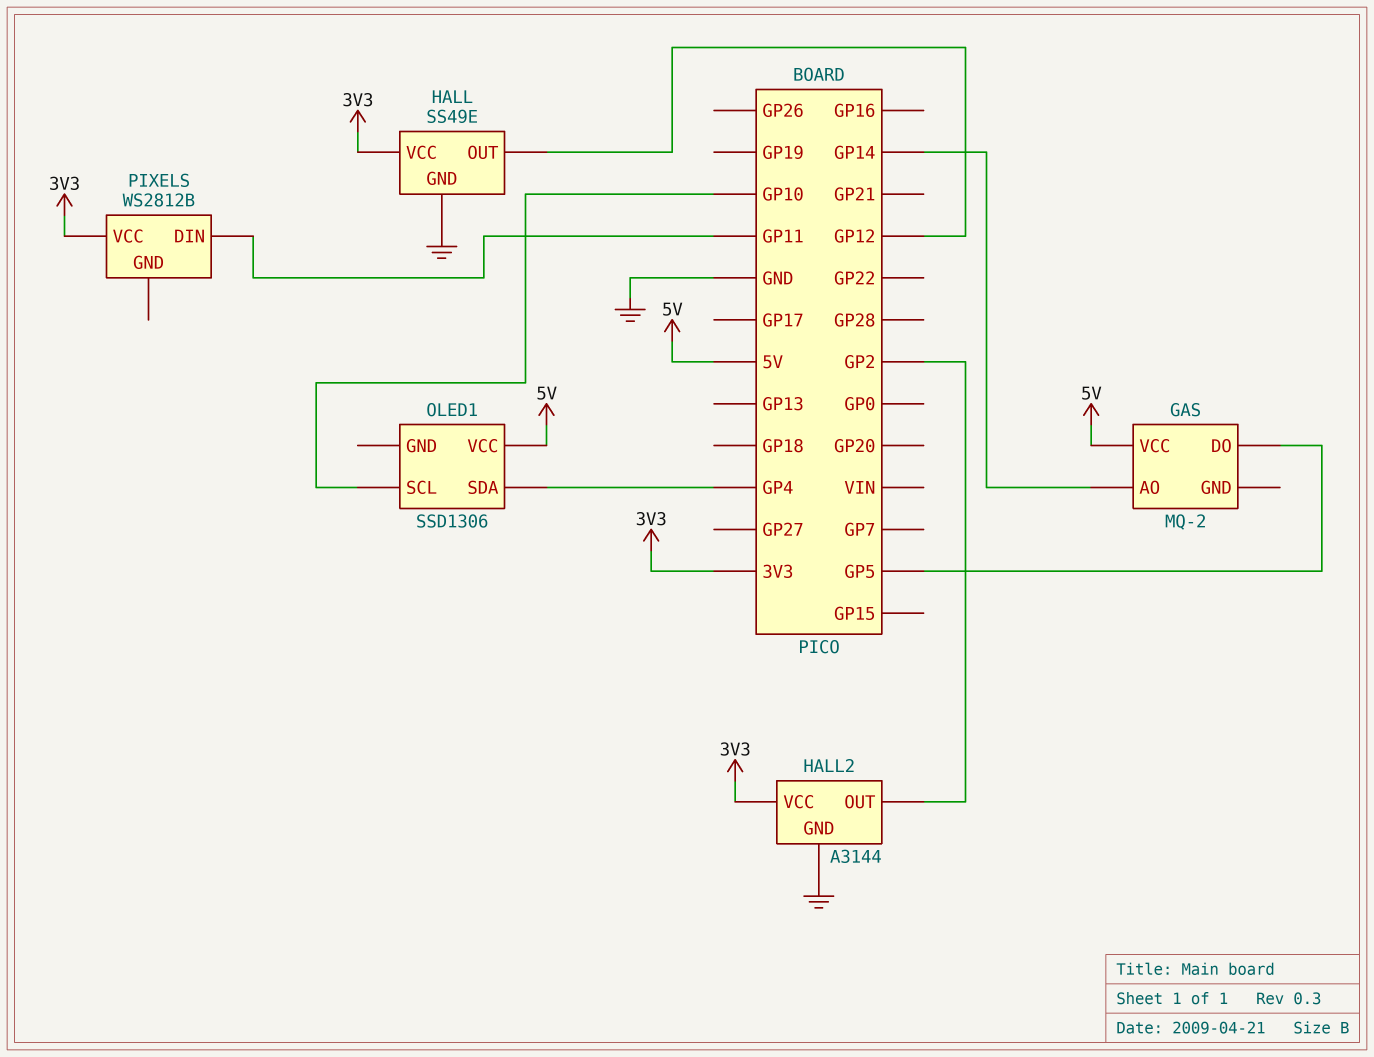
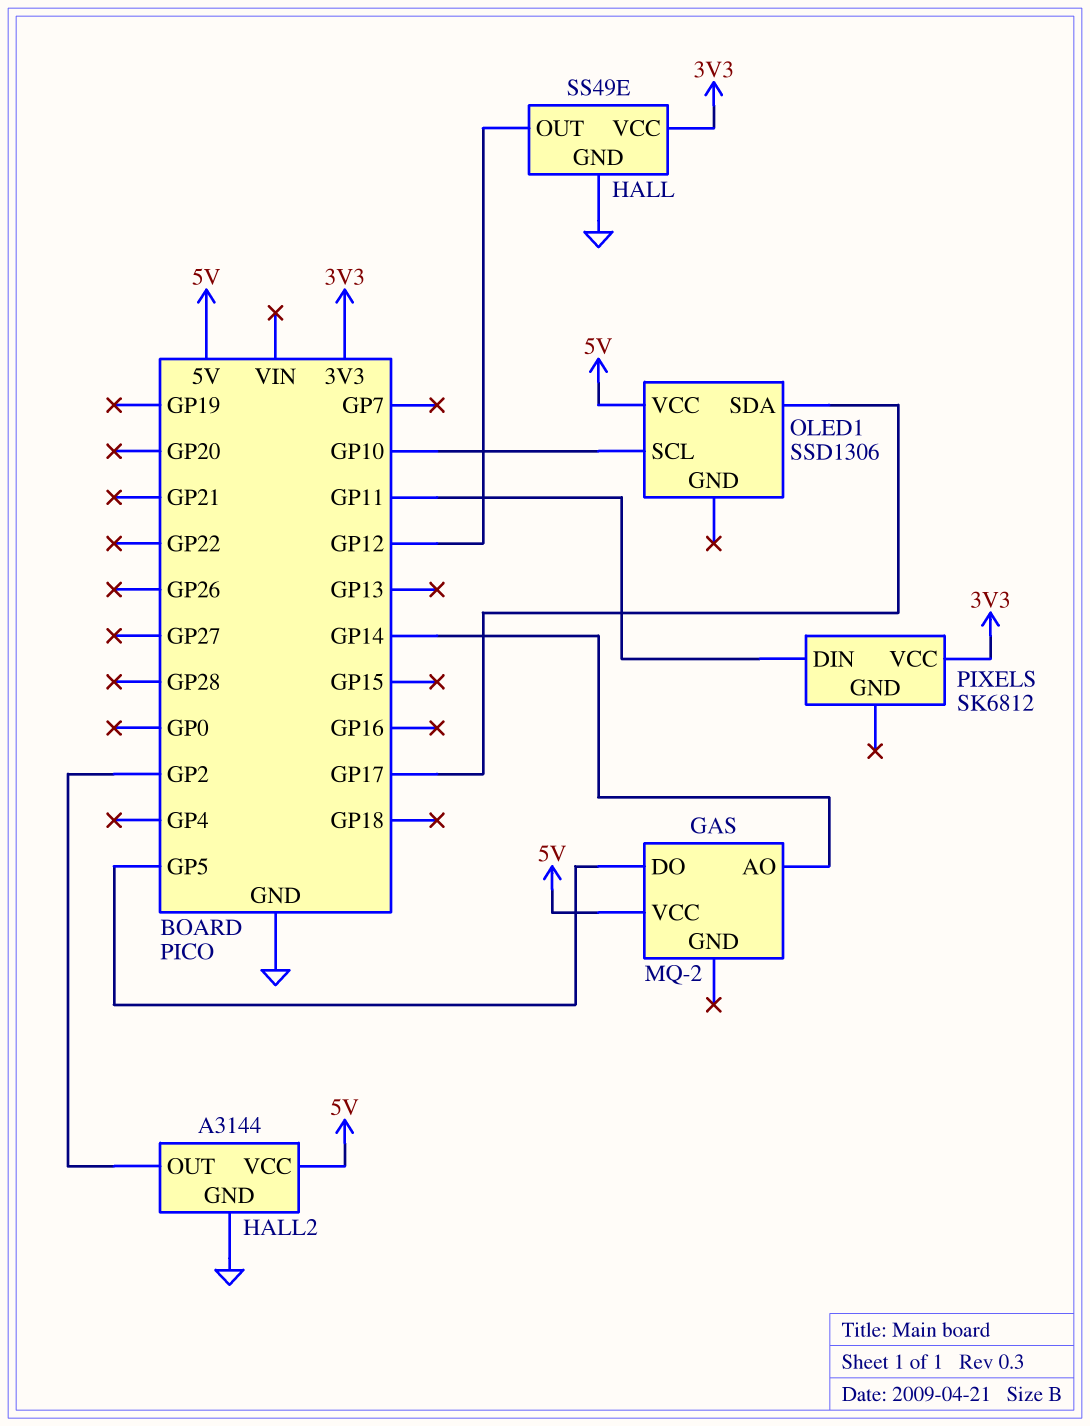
HALL2 pin VCC: 3V3 -> 5V
OLED1 pin SDA: GP4 -> GP17
PIXELS: WS2812B -> SK6812

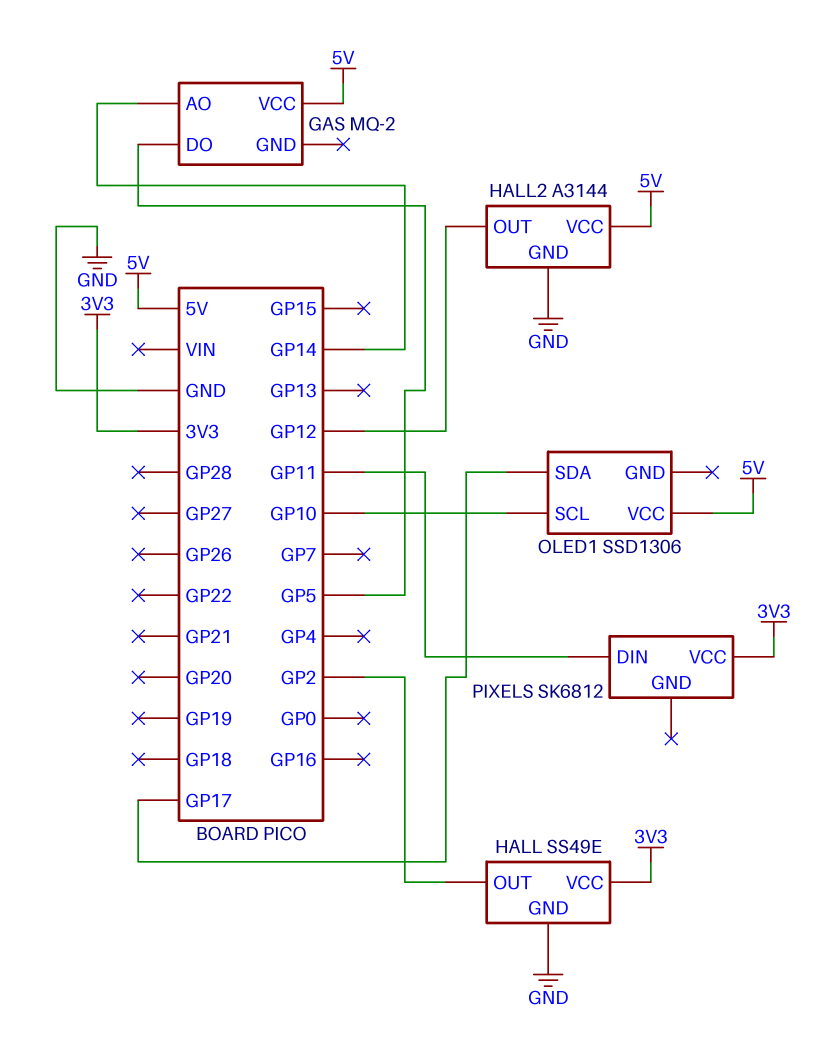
HALL pin OUT: GP12 -> GP2
HALL2 pin OUT: GP2 -> GP12

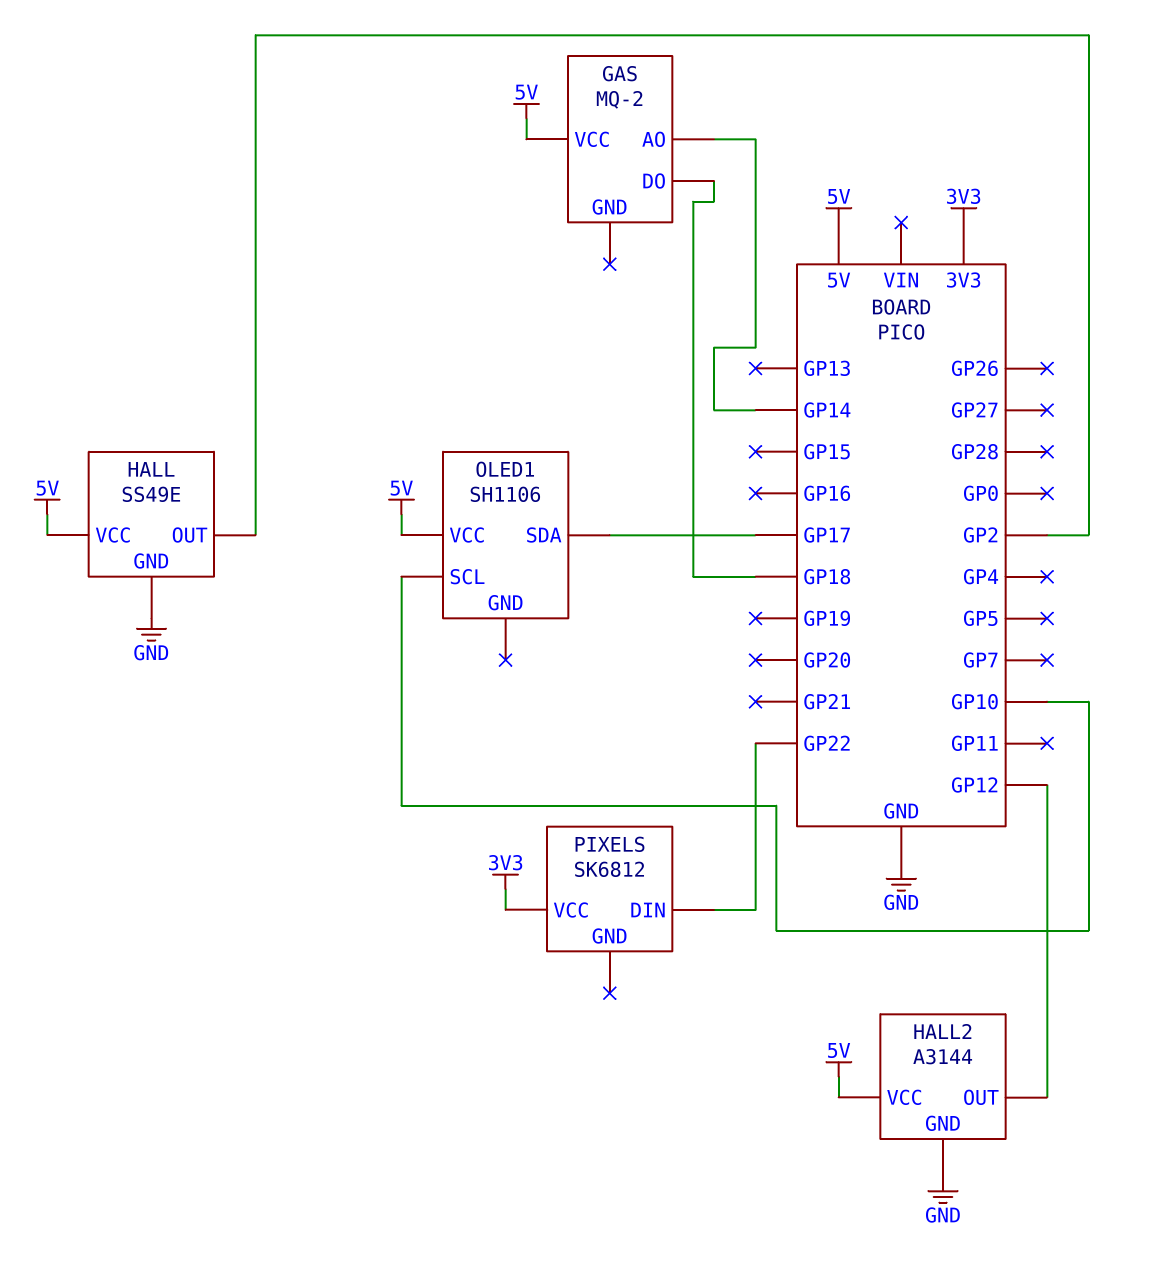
GAS pin DO: GP5 -> GP18
HALL pin VCC: 3V3 -> 5V
OLED1: SSD1306 -> SH1106
PIXELS pin DIN: GP11 -> GP22

